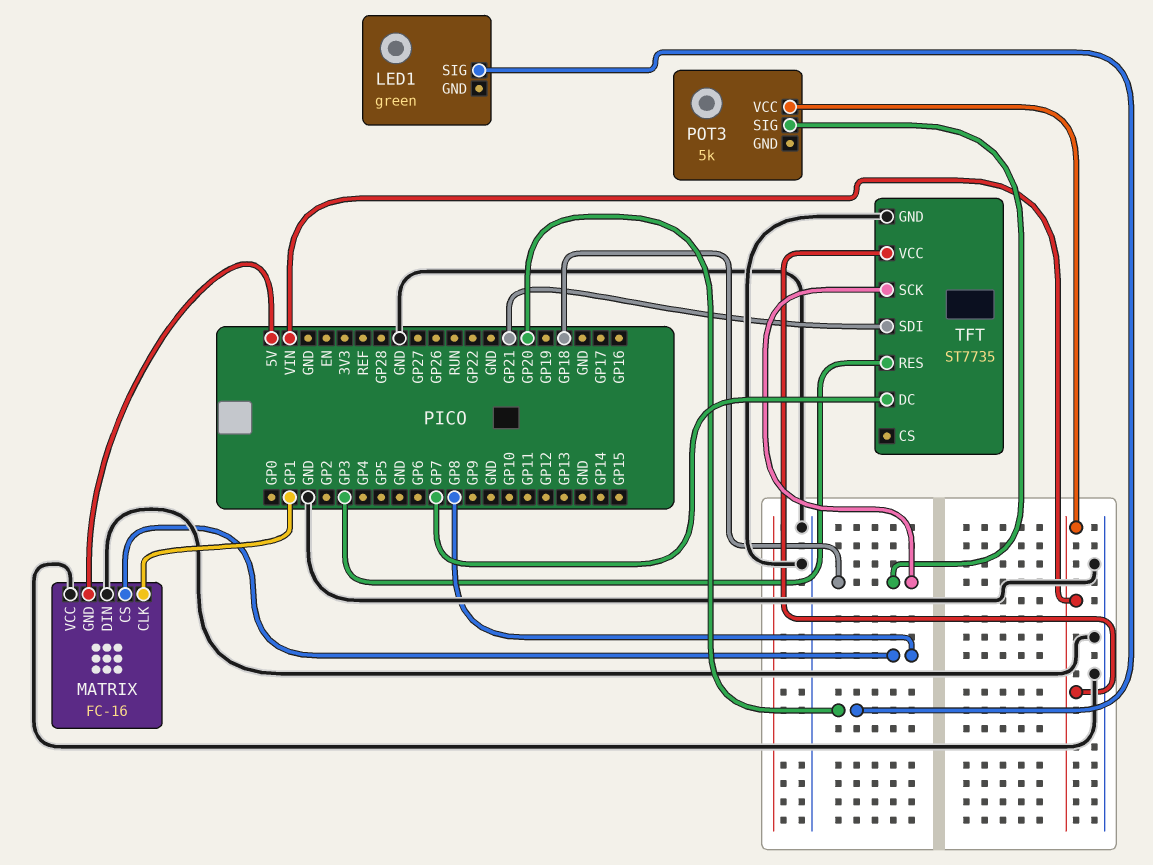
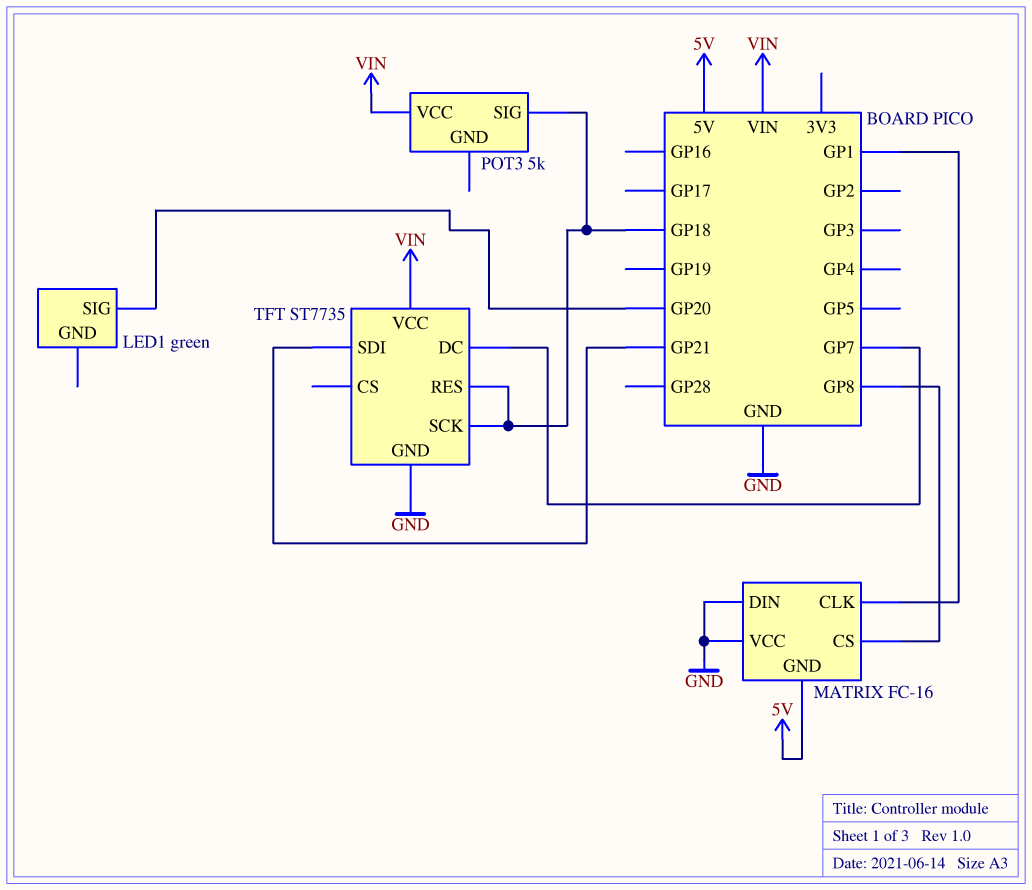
TFT pin RES: GP3 -> GP18

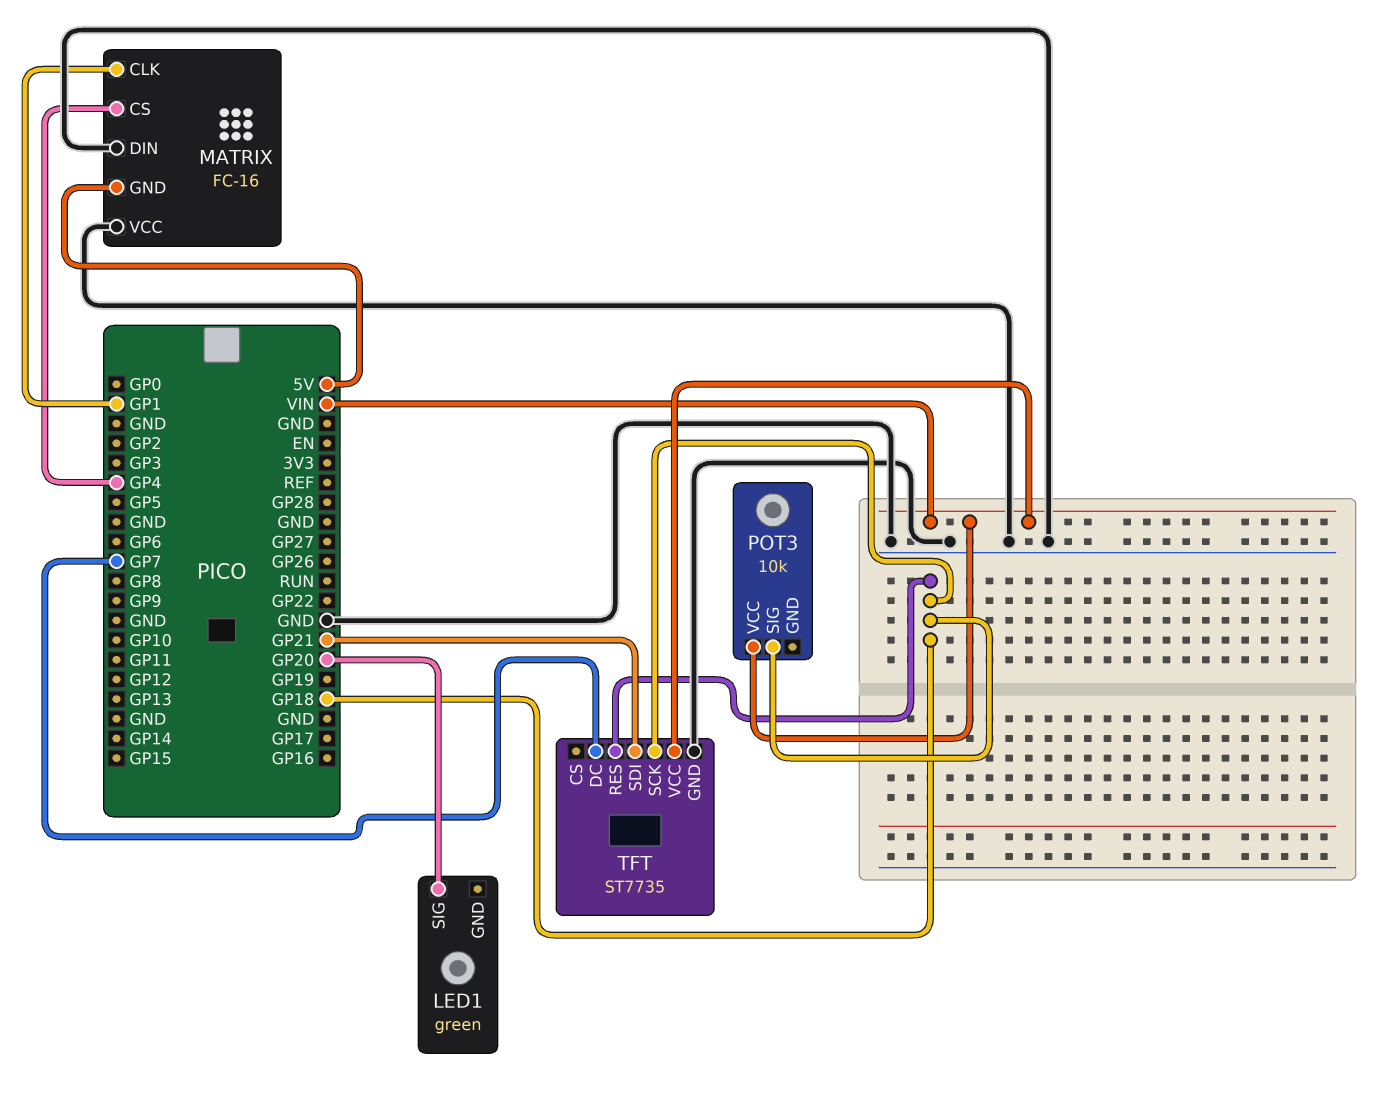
MATRIX pin CS: GP8 -> GP4
POT3: 5k -> 10k

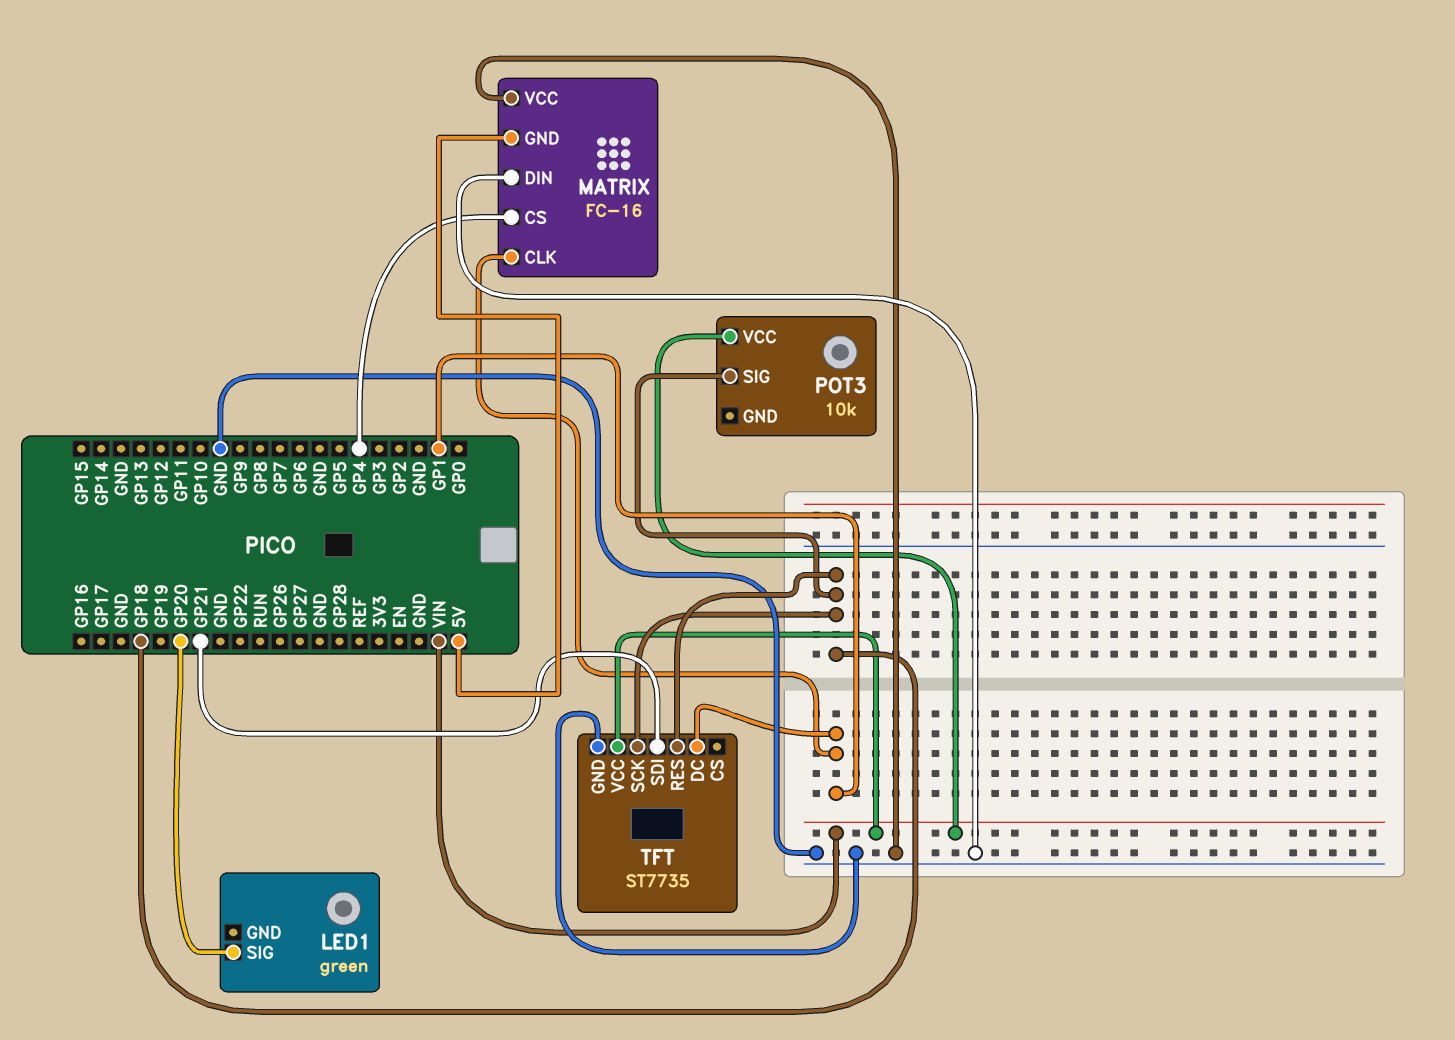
TFT pin DC: GP7 -> GP1

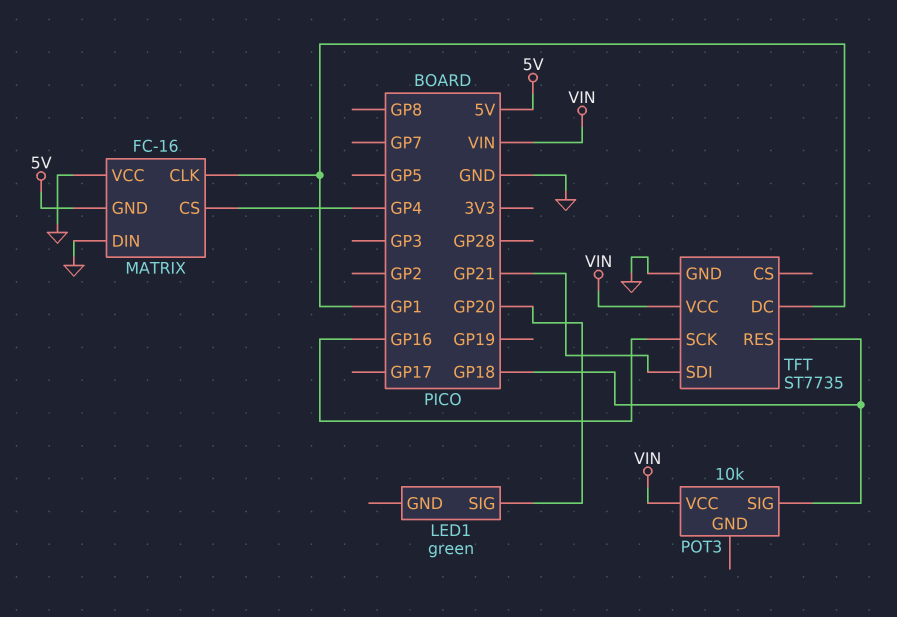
TFT pin SCK: GP18 -> GP16

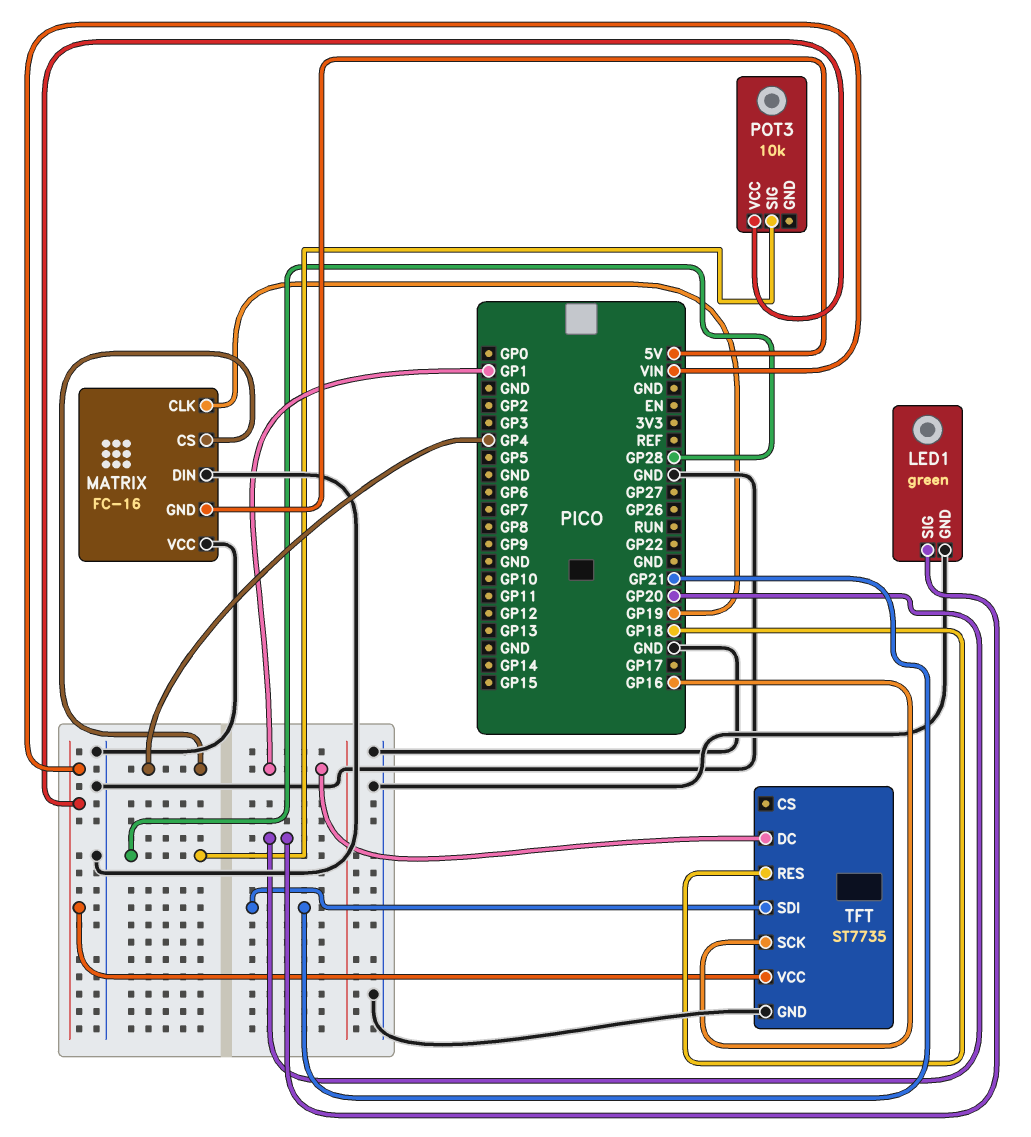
LED1 pin GND: none -> GND
MATRIX pin CLK: GP1 -> GP19
POT3 pin SIG: GP18 -> GP28

